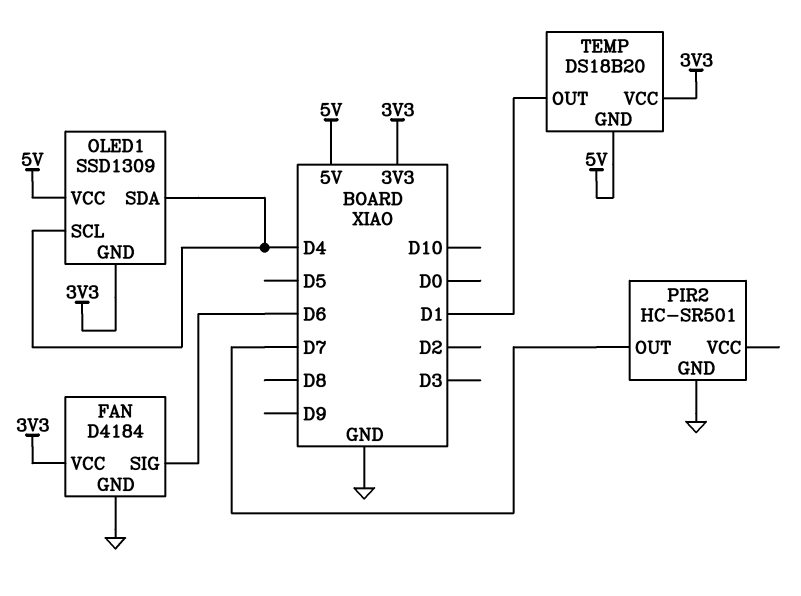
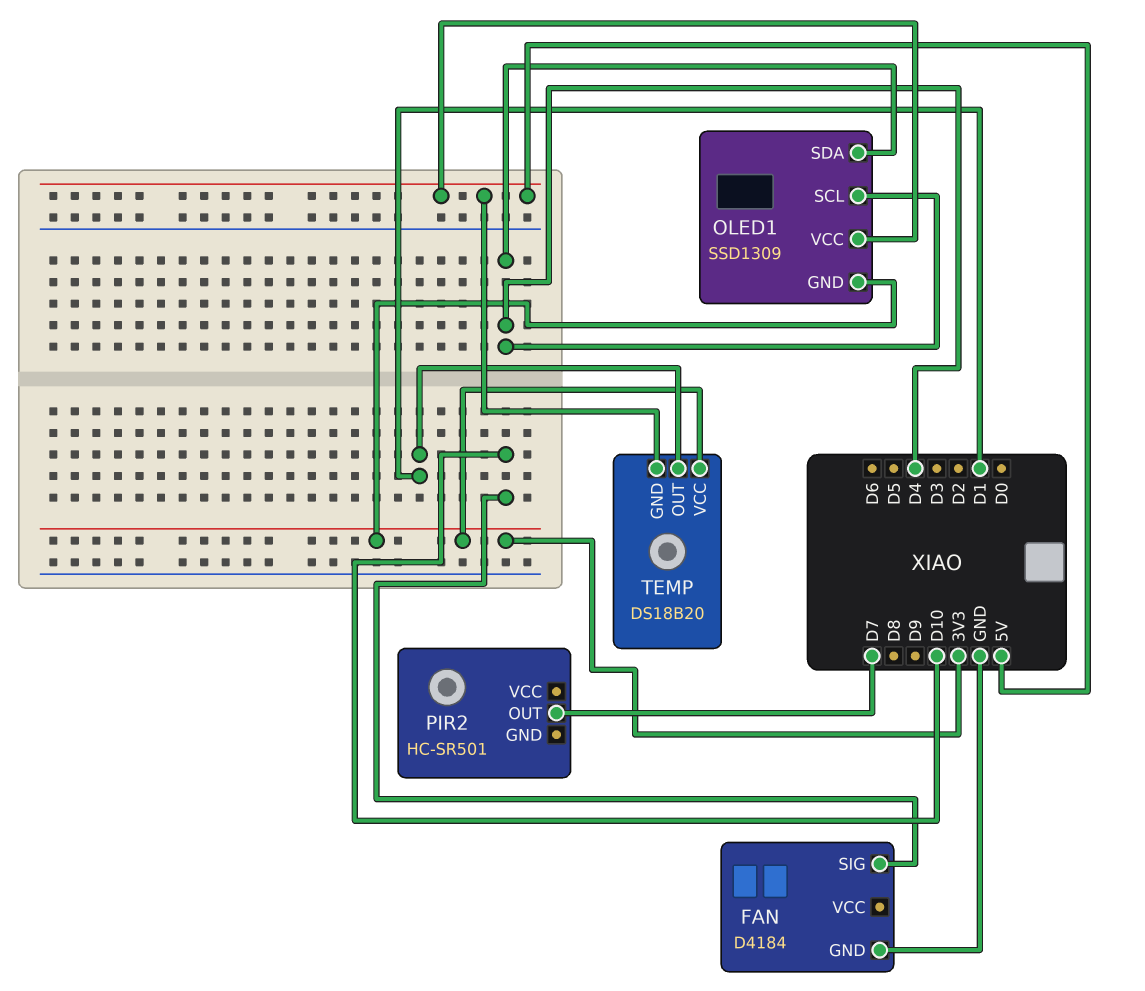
FAN pin SIG: D6 -> D10
FAN pin VCC: 3V3 -> none
PIR2 pin GND: GND -> none

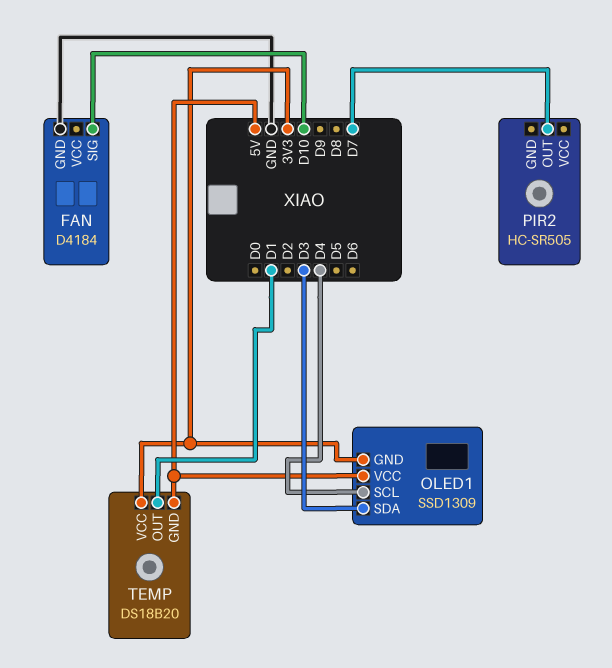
OLED1 pin SDA: D4 -> D3
PIR2: HC-SR501 -> HC-SR505

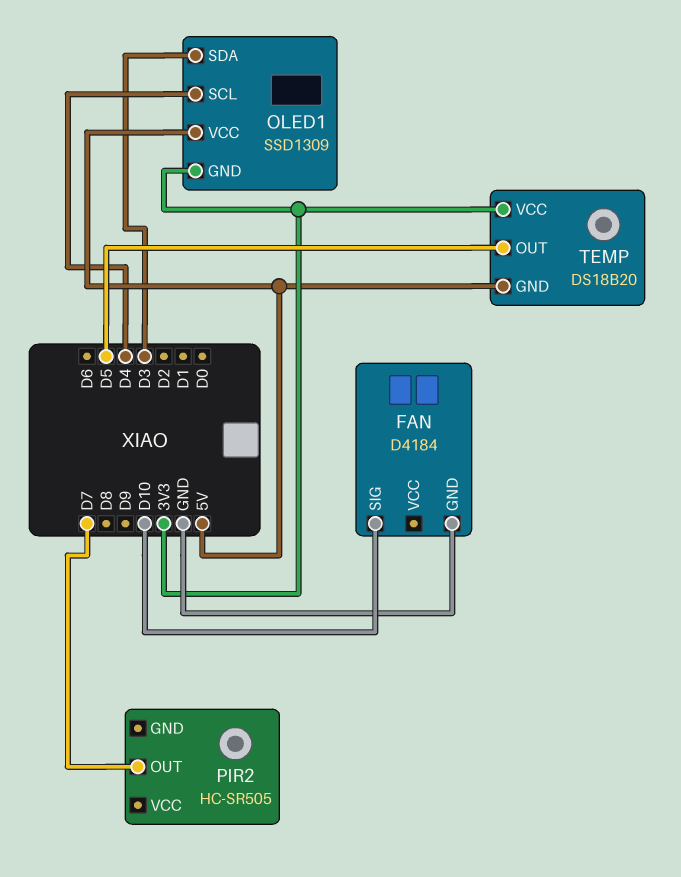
TEMP pin OUT: D1 -> D5

